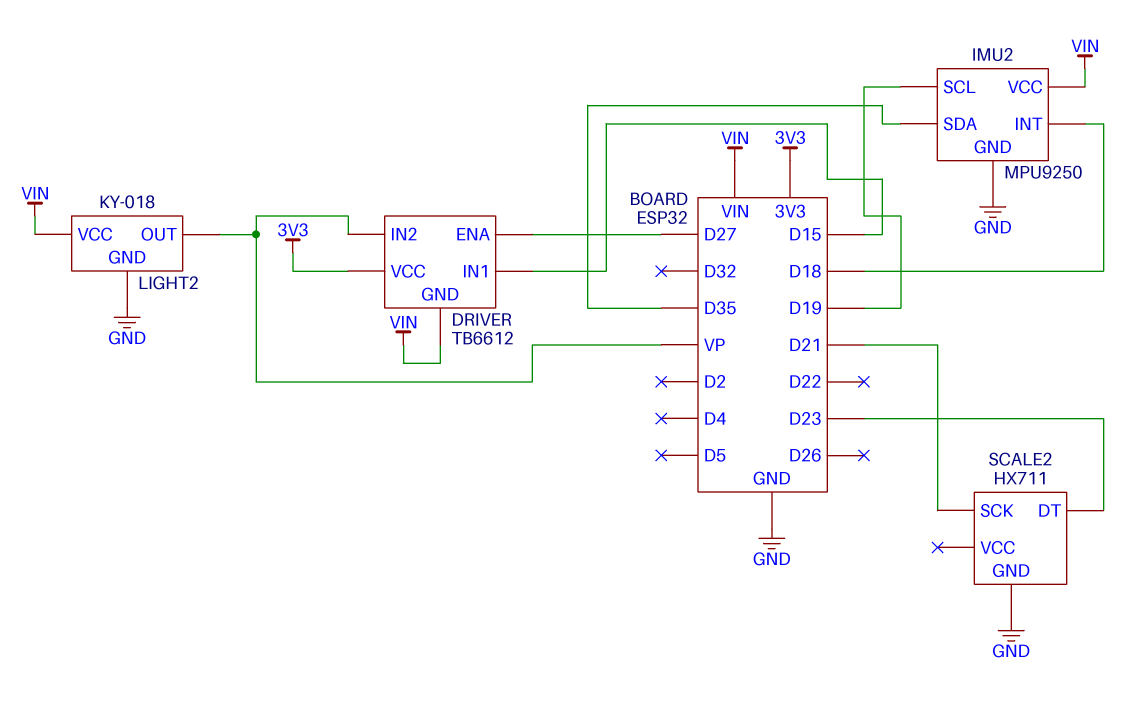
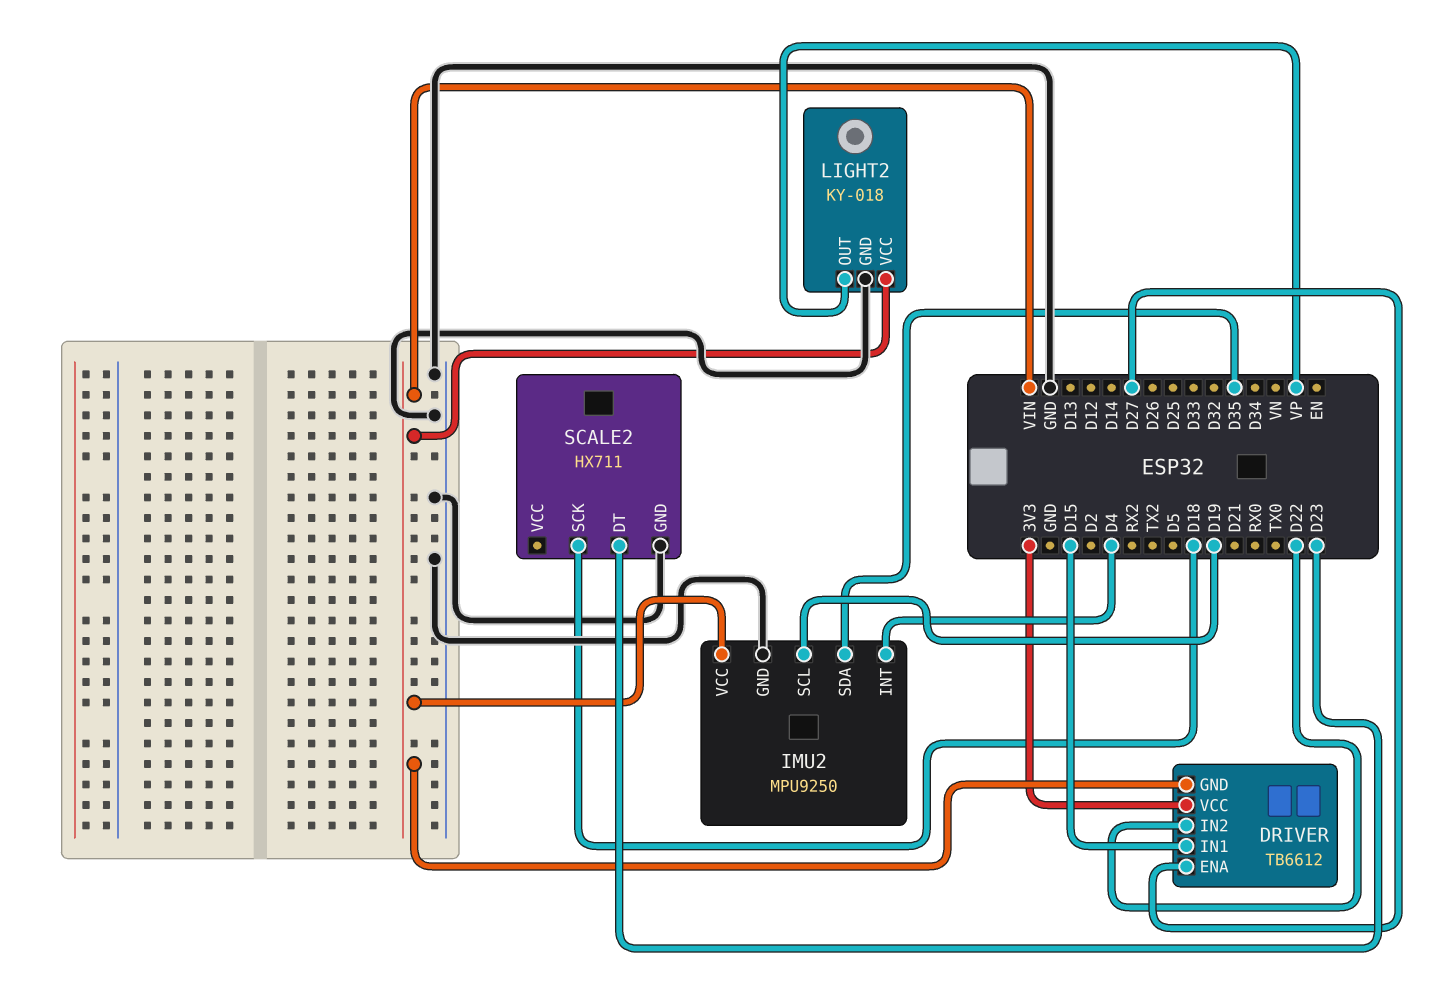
DRIVER pin IN2: VP -> D22
IMU2 pin INT: D18 -> D4
SCALE2 pin SCK: D21 -> D18

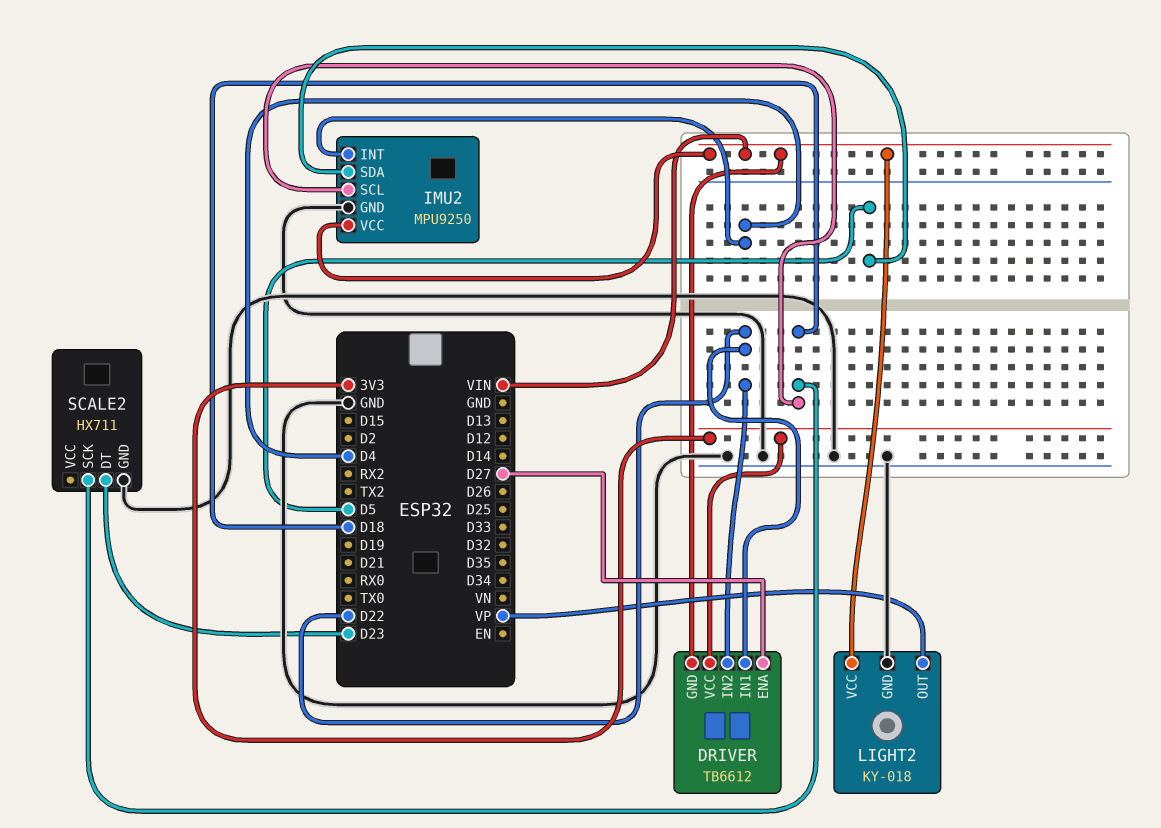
DRIVER pin IN1: D15 -> D22
IMU2 pin SCL: D19 -> D18
IMU2 pin SDA: D35 -> D5

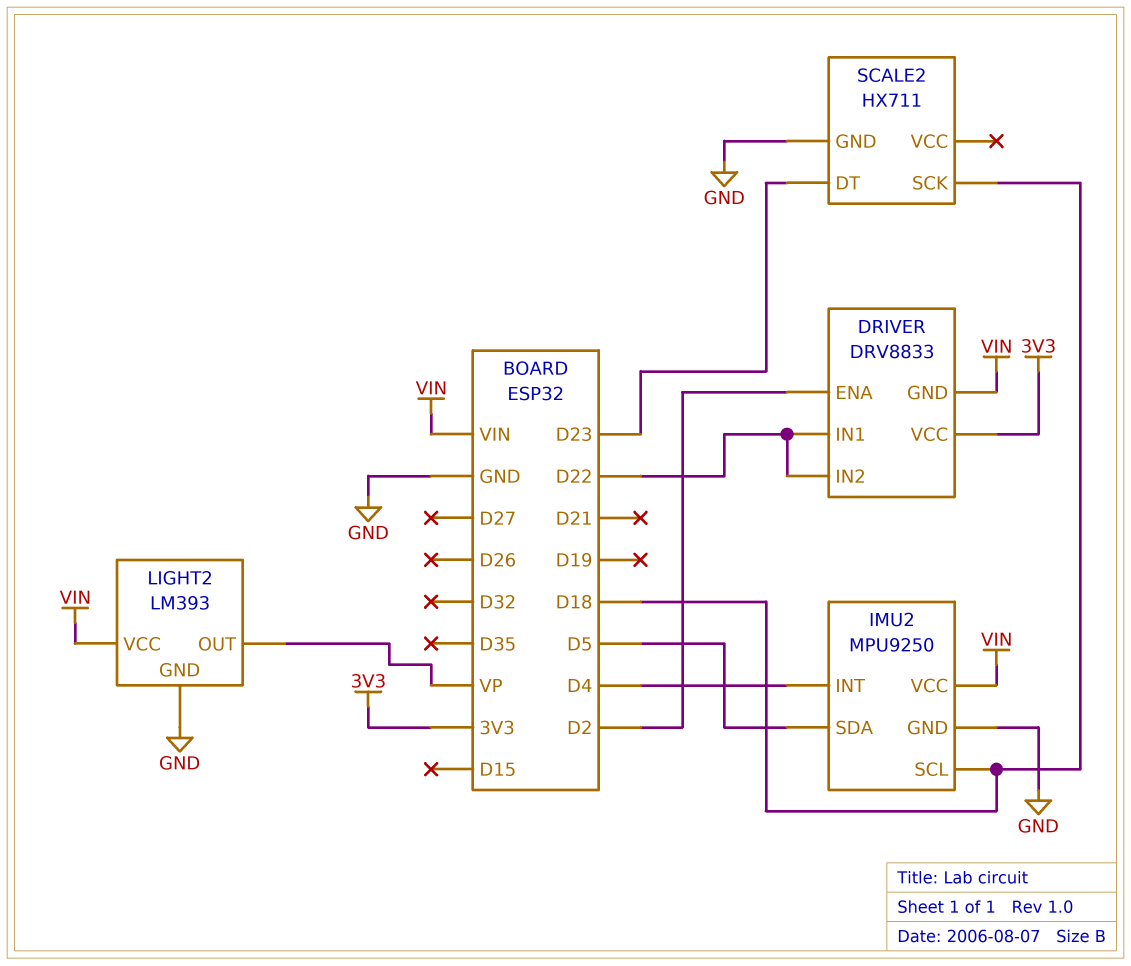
DRIVER: TB6612 -> DRV8833
DRIVER pin ENA: D27 -> D2
LIGHT2: KY-018 -> LM393

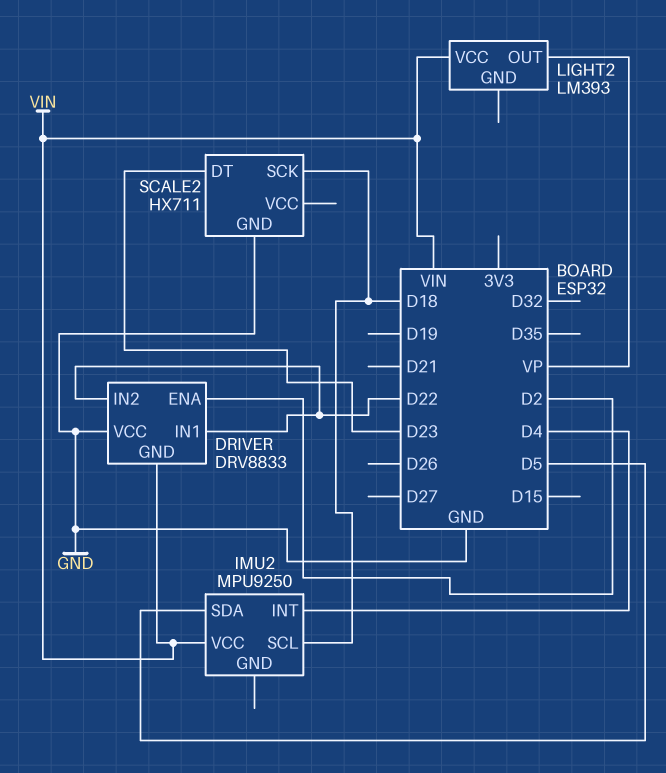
DRIVER pin VCC: 3V3 -> GND
IMU2 pin GND: GND -> none
LIGHT2 pin GND: GND -> none

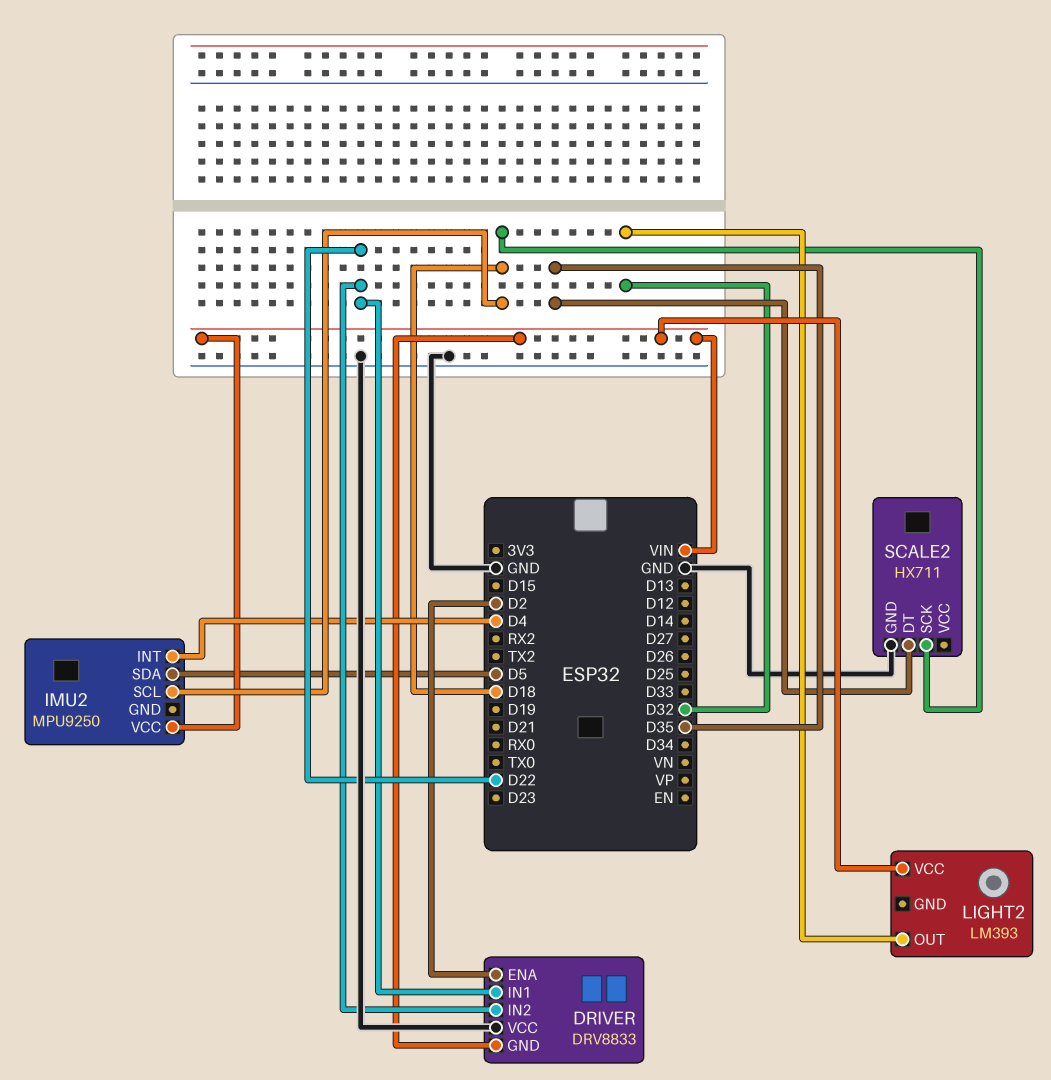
LIGHT2 pin OUT: VP -> D32
SCALE2 pin DT: D23 -> D35

